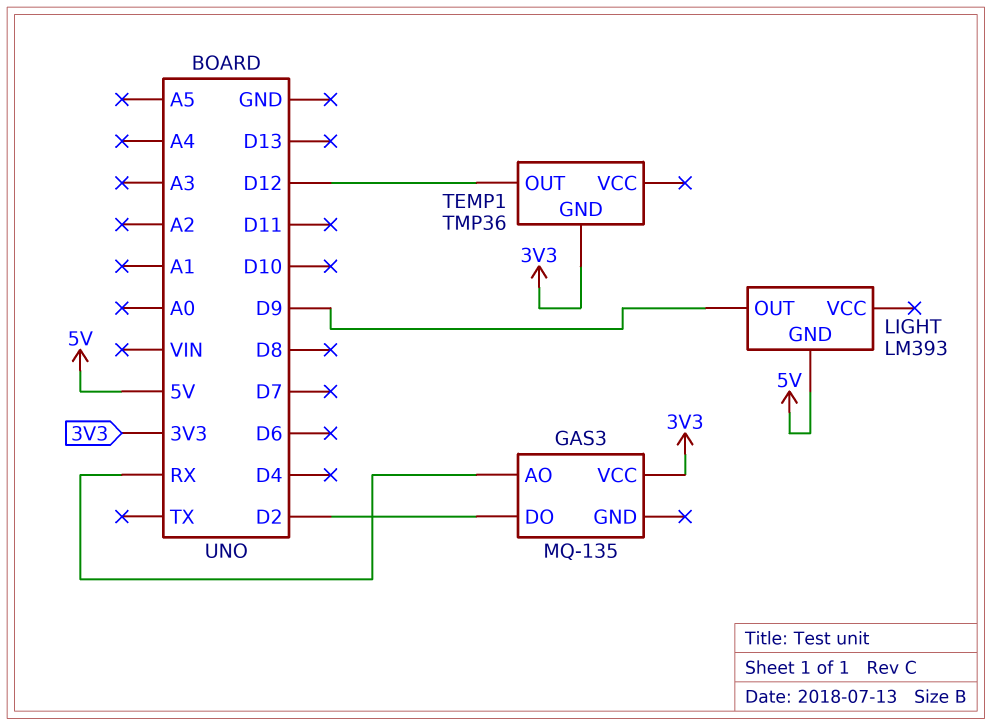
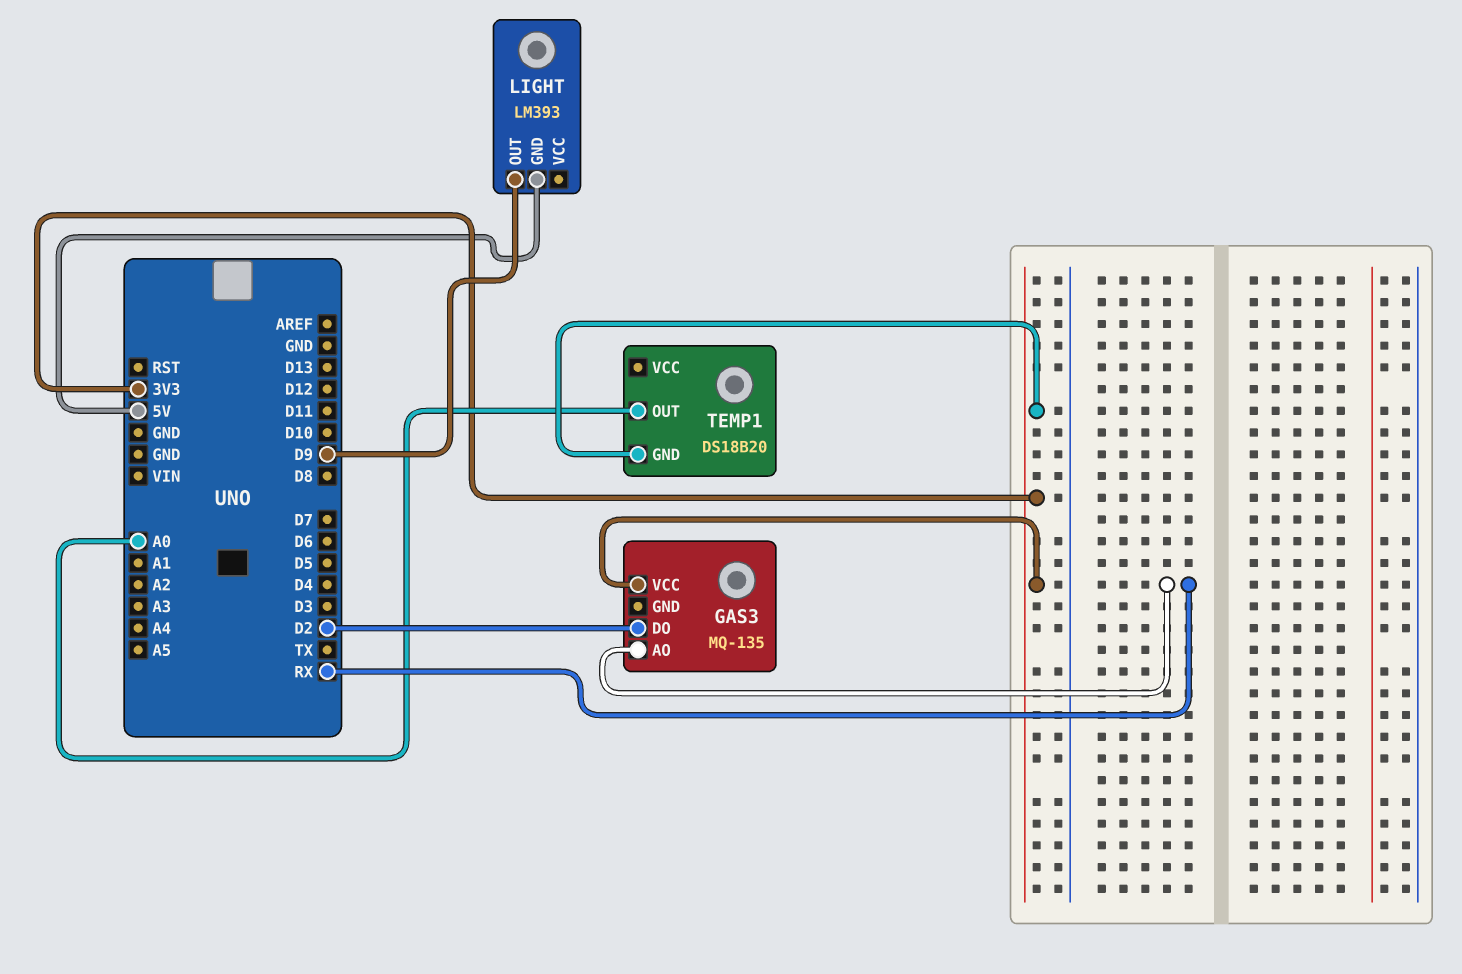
TEMP1: TMP36 -> DS18B20
TEMP1 pin OUT: D12 -> A0

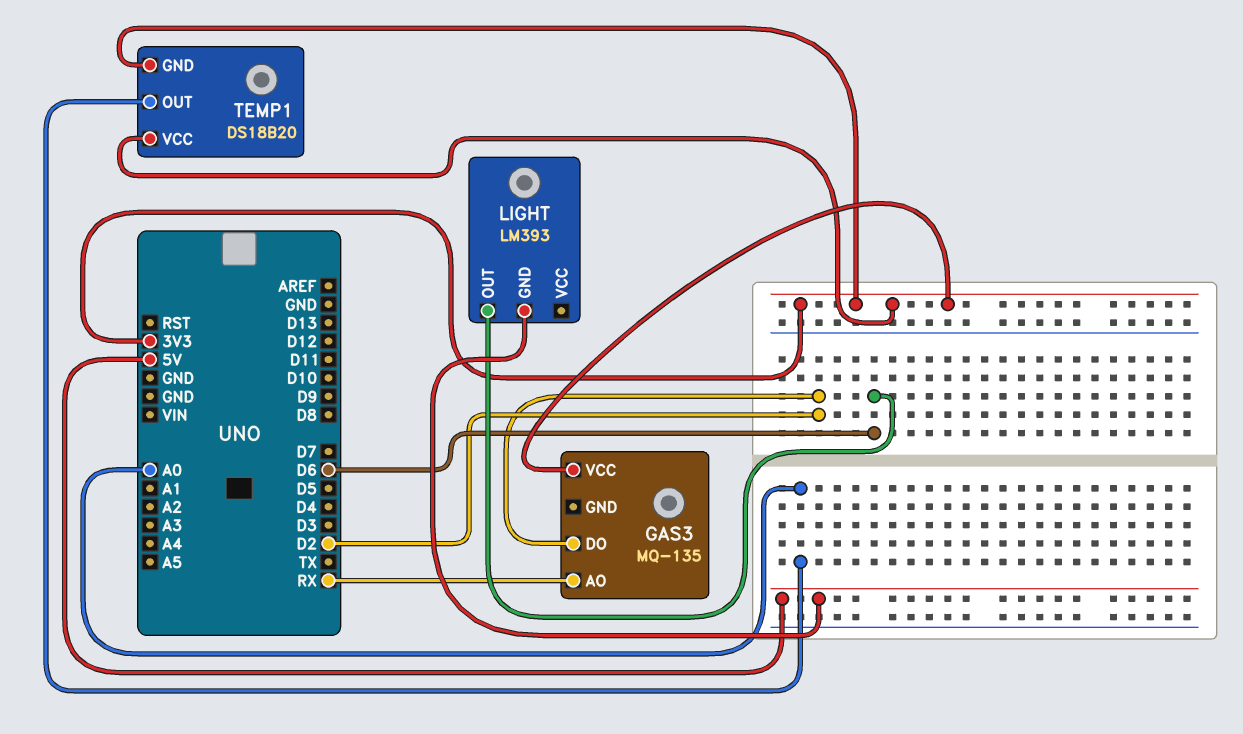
LIGHT pin OUT: D9 -> D6
TEMP1 pin VCC: none -> 3V3

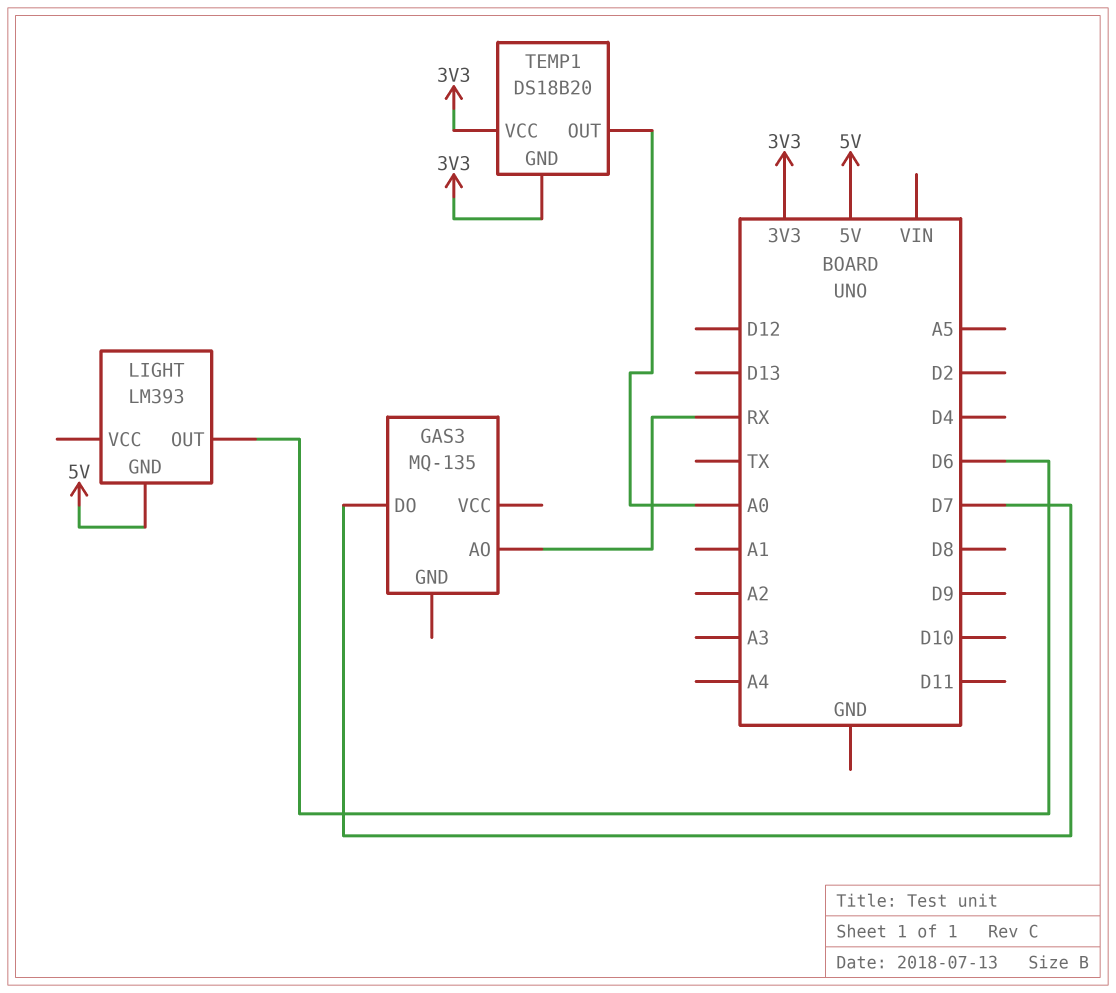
GAS3 pin DO: D2 -> D7
GAS3 pin VCC: 3V3 -> none

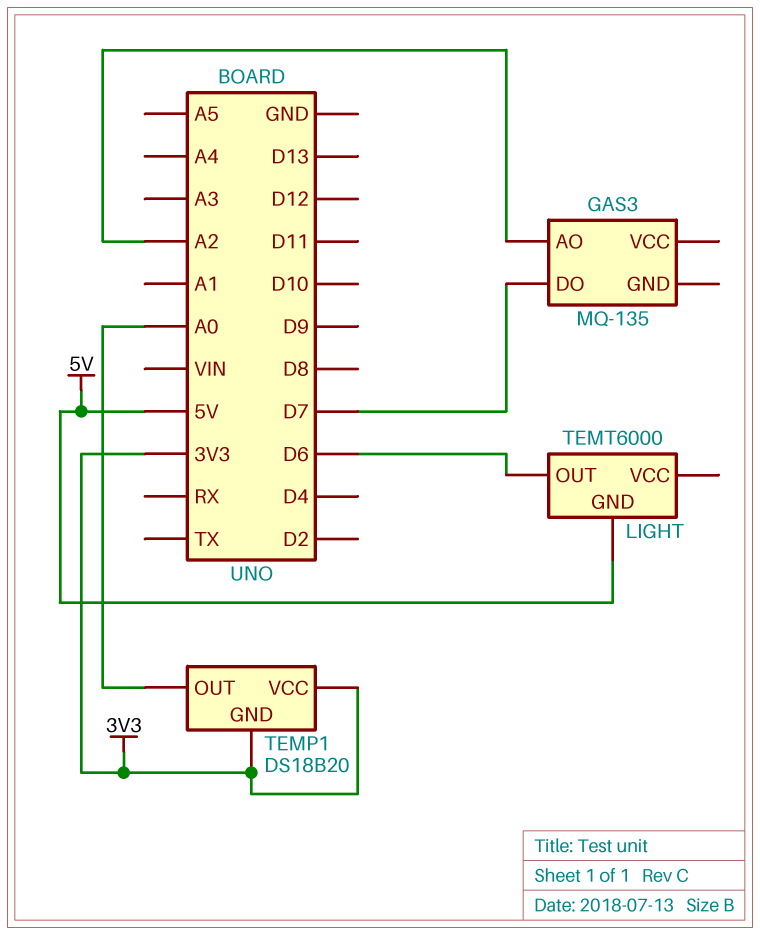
GAS3 pin AO: RX -> A2
LIGHT: LM393 -> TEMT6000

